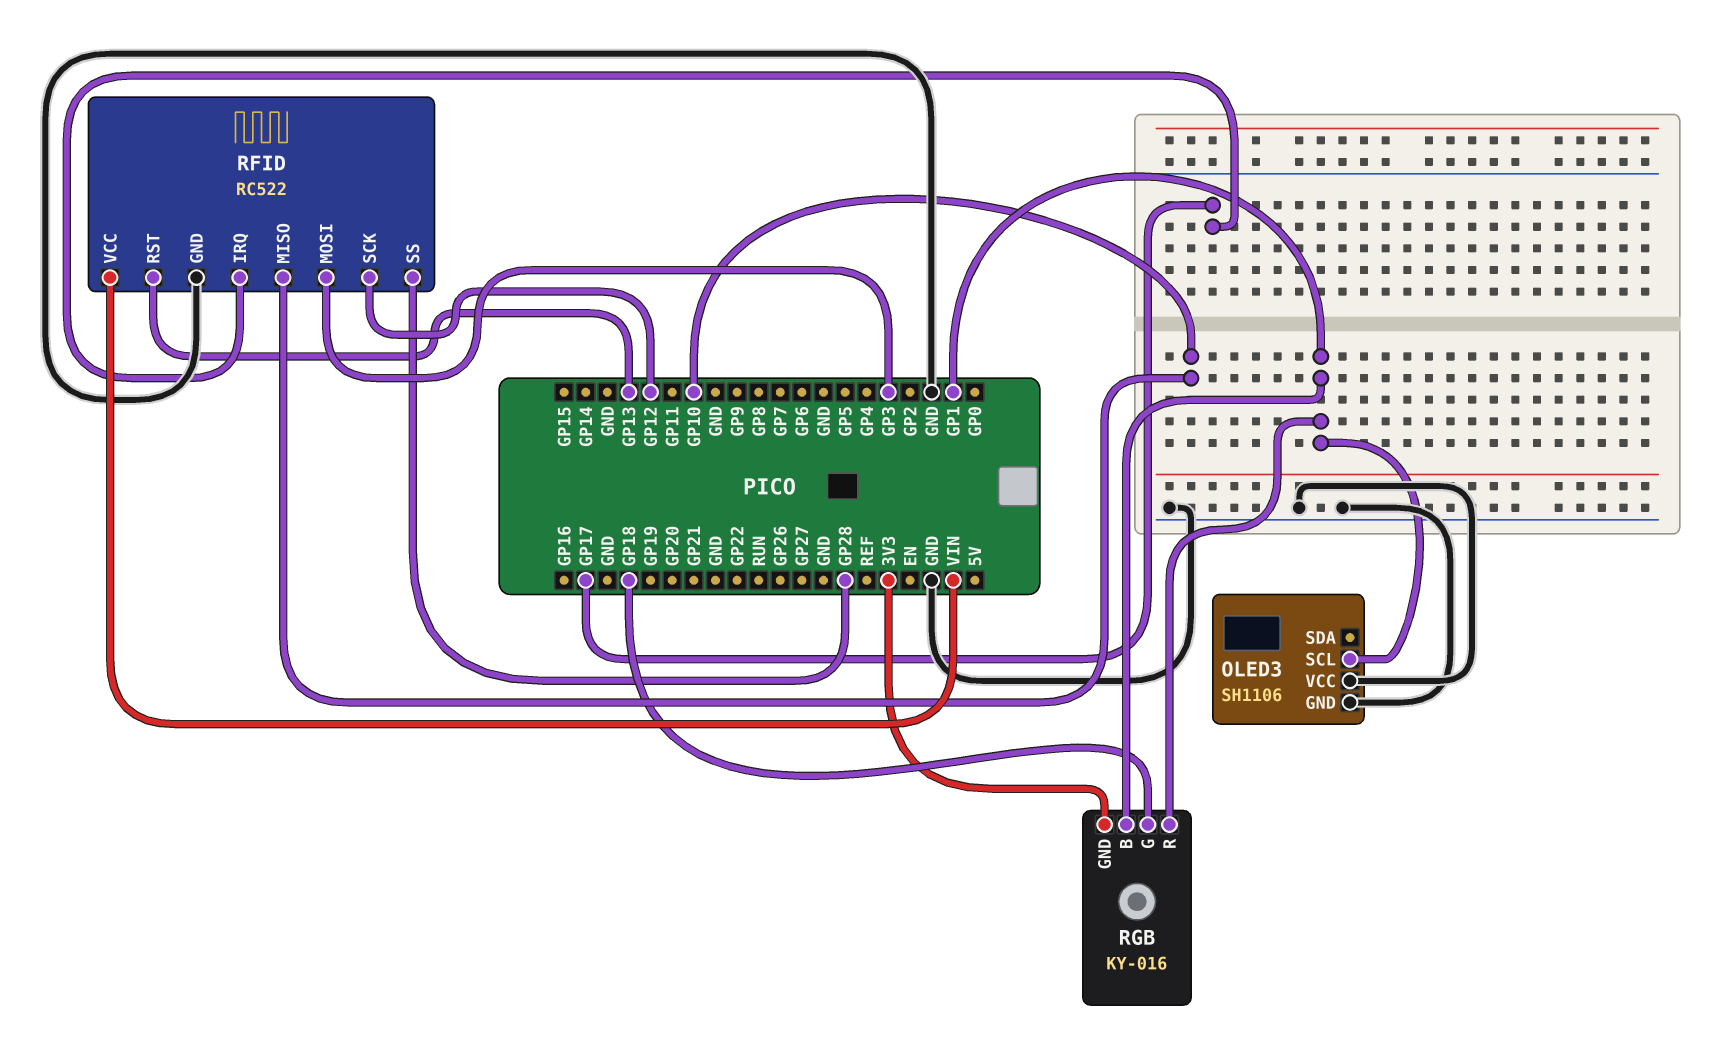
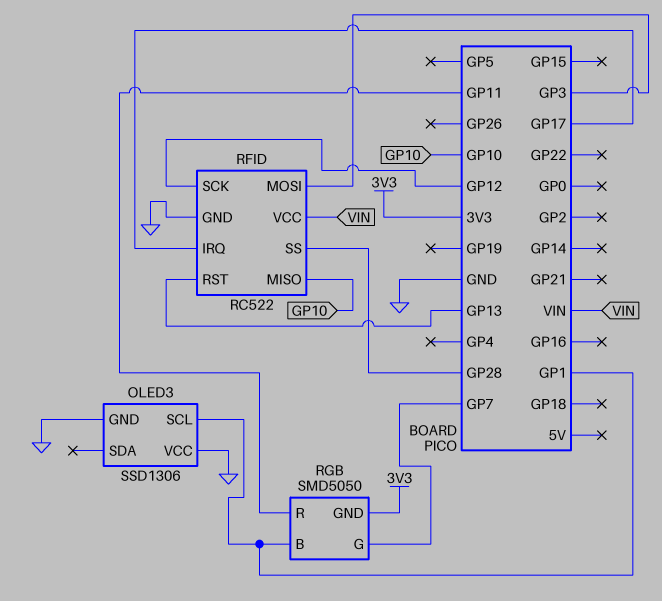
OLED3: SH1106 -> SSD1306
RGB: KY-016 -> SMD5050
RGB pin G: GP18 -> GP7
RGB pin R: GP1 -> GP11

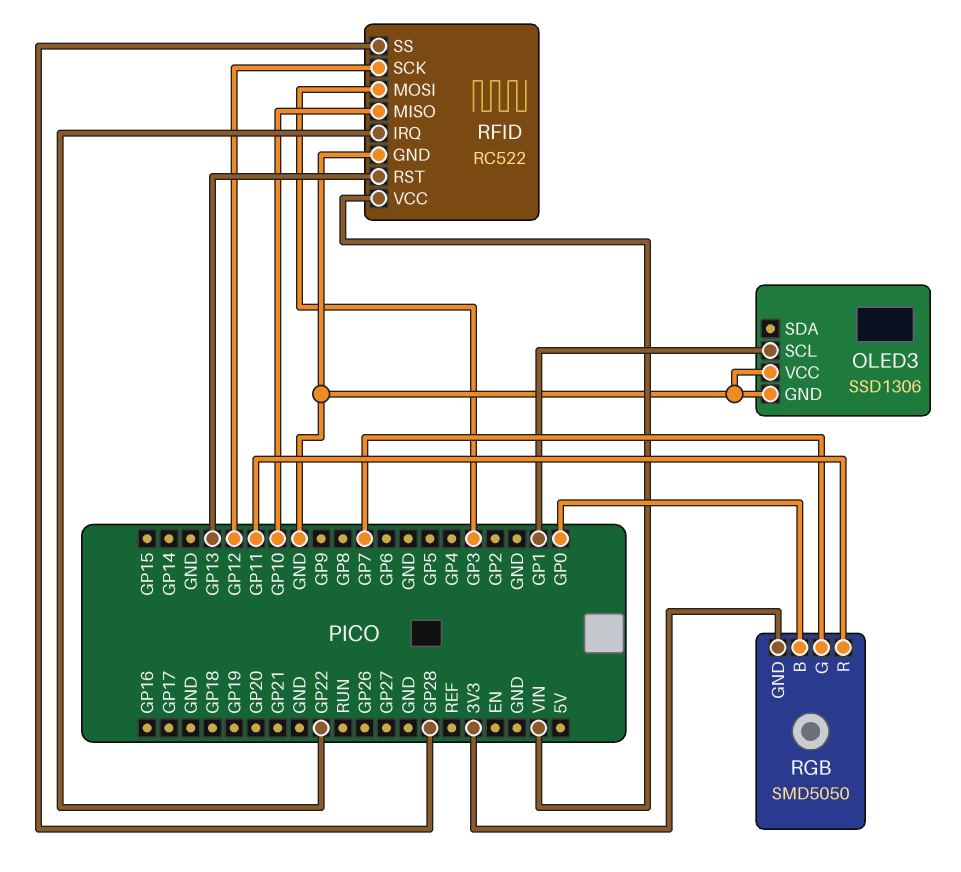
RFID pin IRQ: GP17 -> GP22
RGB pin B: GP1 -> GP0

